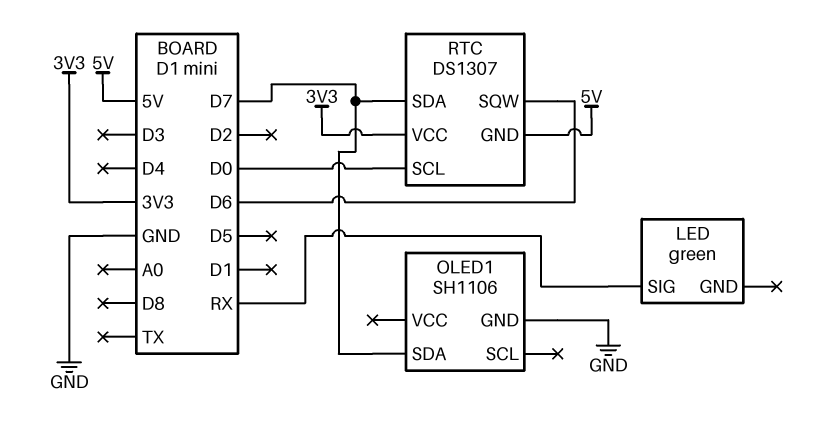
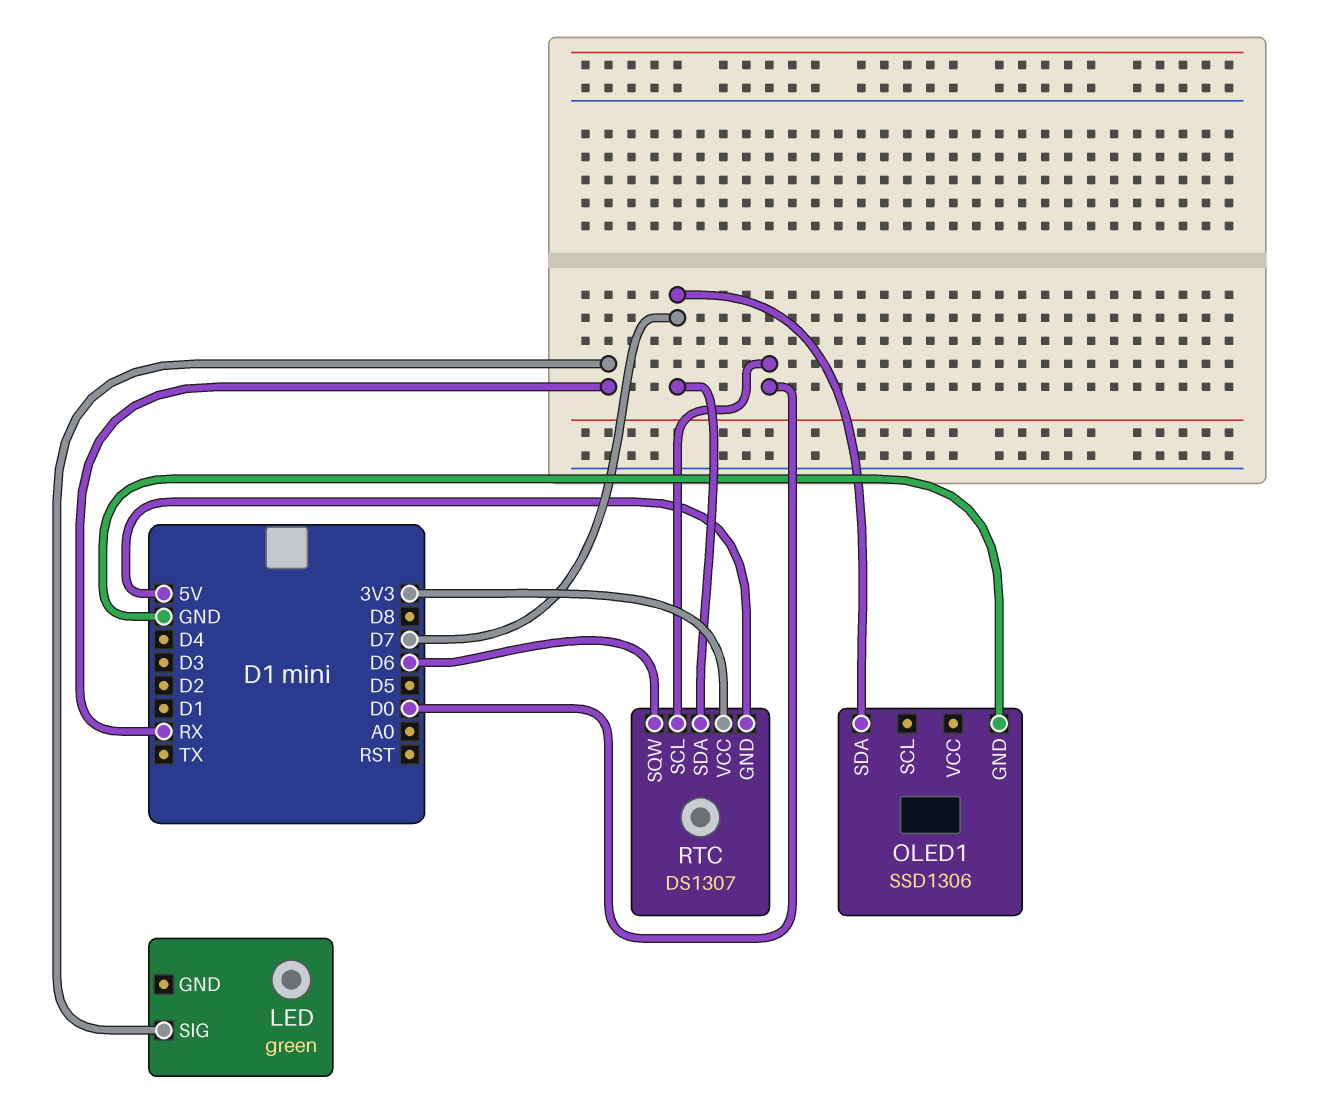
OLED1: SH1106 -> SSD1306

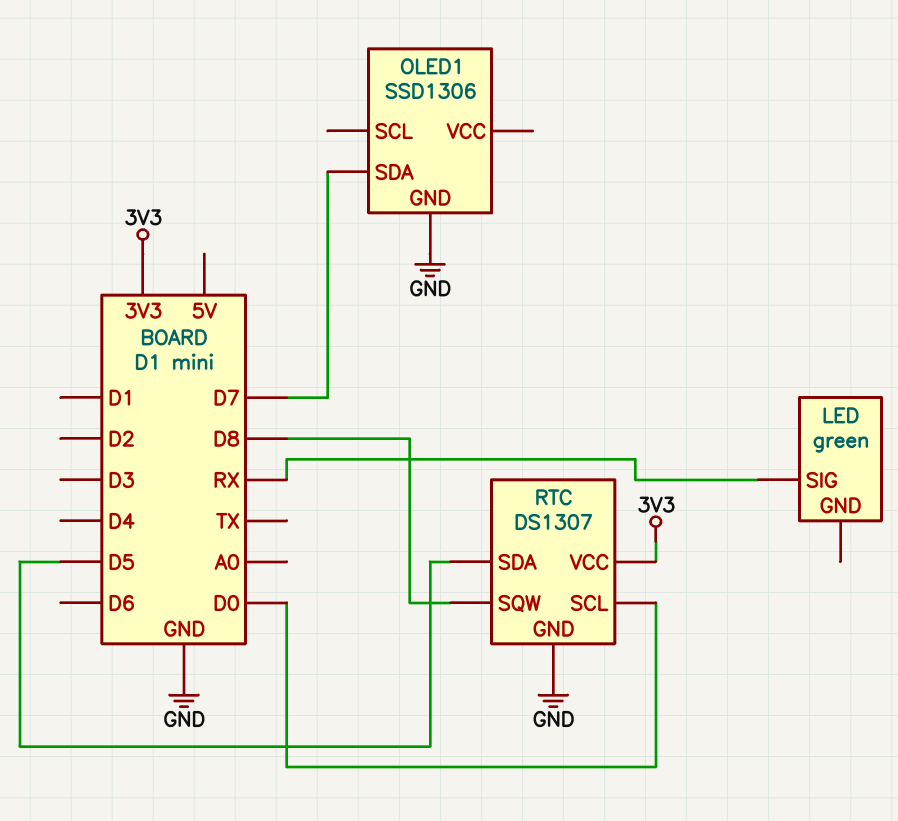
RTC pin GND: 5V -> GND
RTC pin SDA: D7 -> D5
RTC pin SQW: D6 -> D8

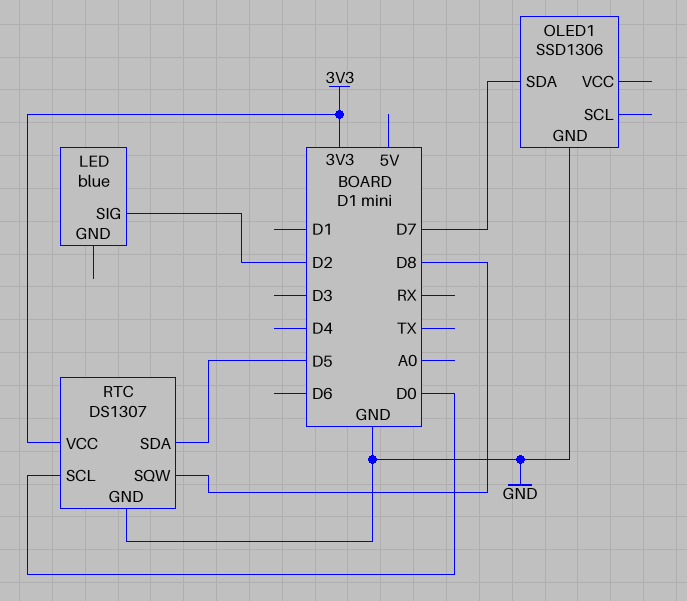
LED: green -> blue
LED pin SIG: RX -> D2

